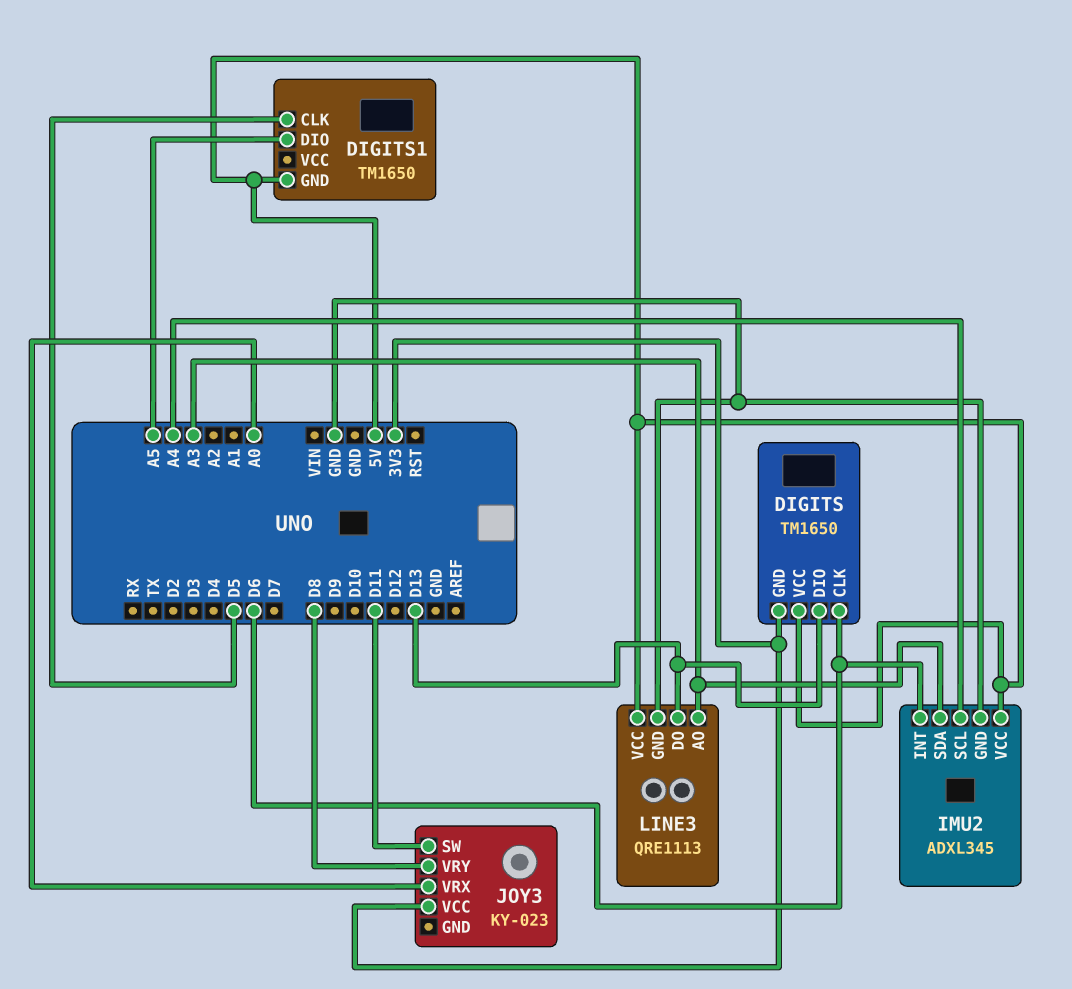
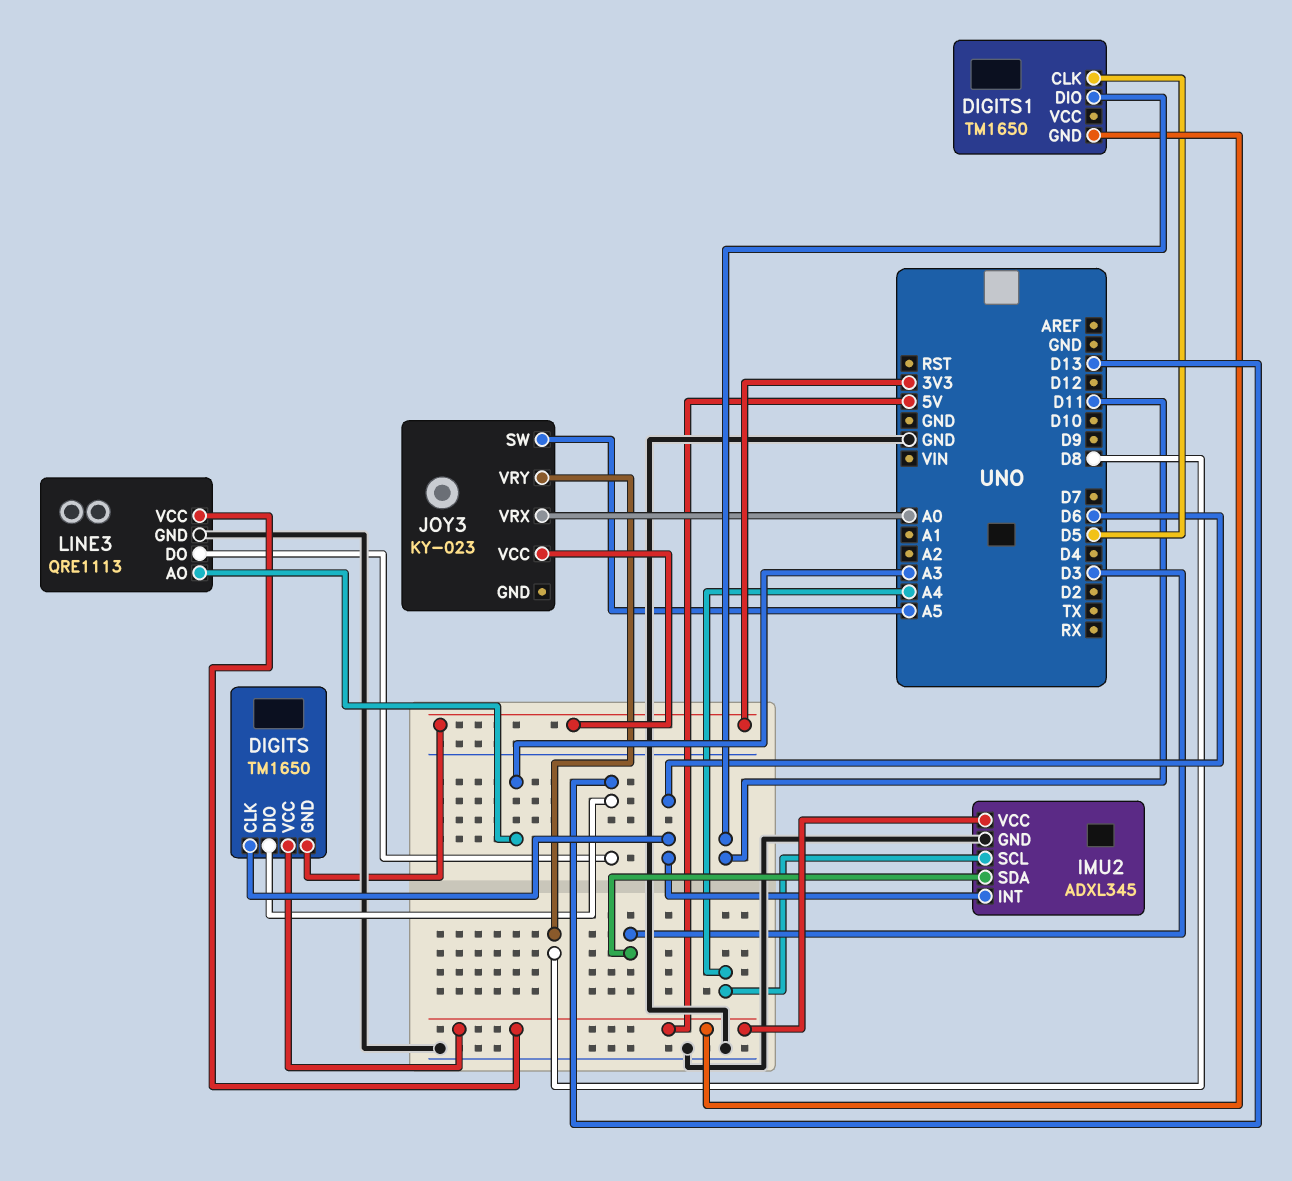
DIGITS1 pin DIO: A5 -> D11
IMU2 pin SDA: A3 -> D3
JOY3 pin SW: D11 -> A5

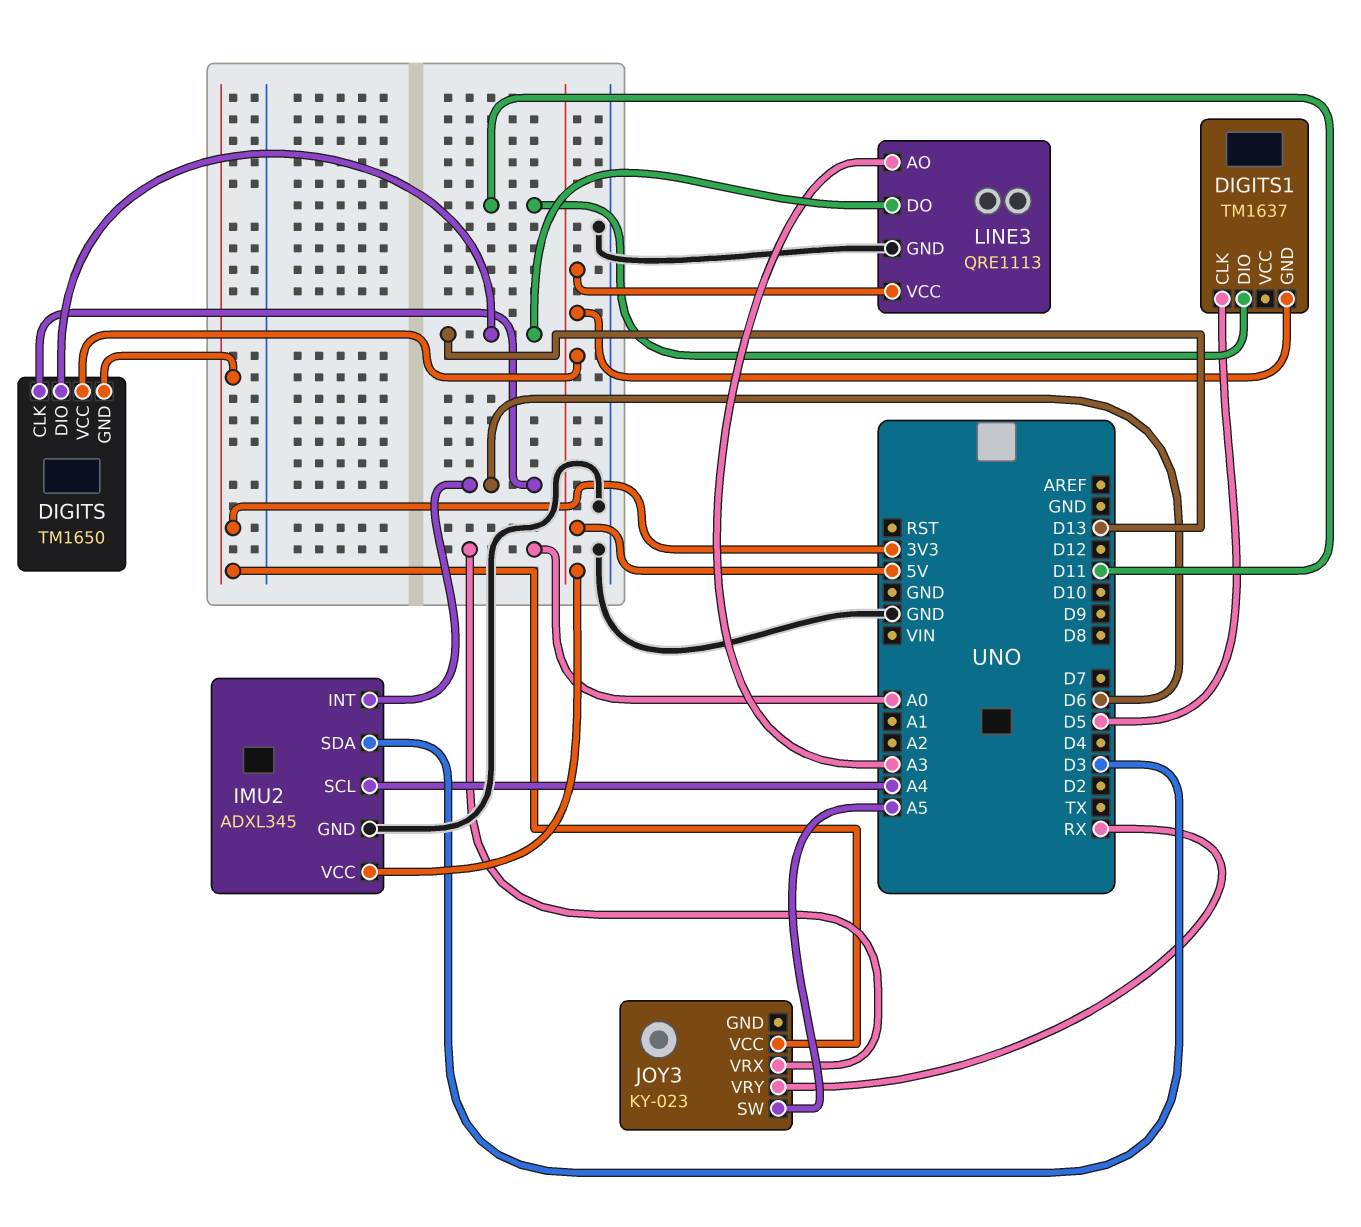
DIGITS1: TM1650 -> TM1637
JOY3 pin VRY: D8 -> RX

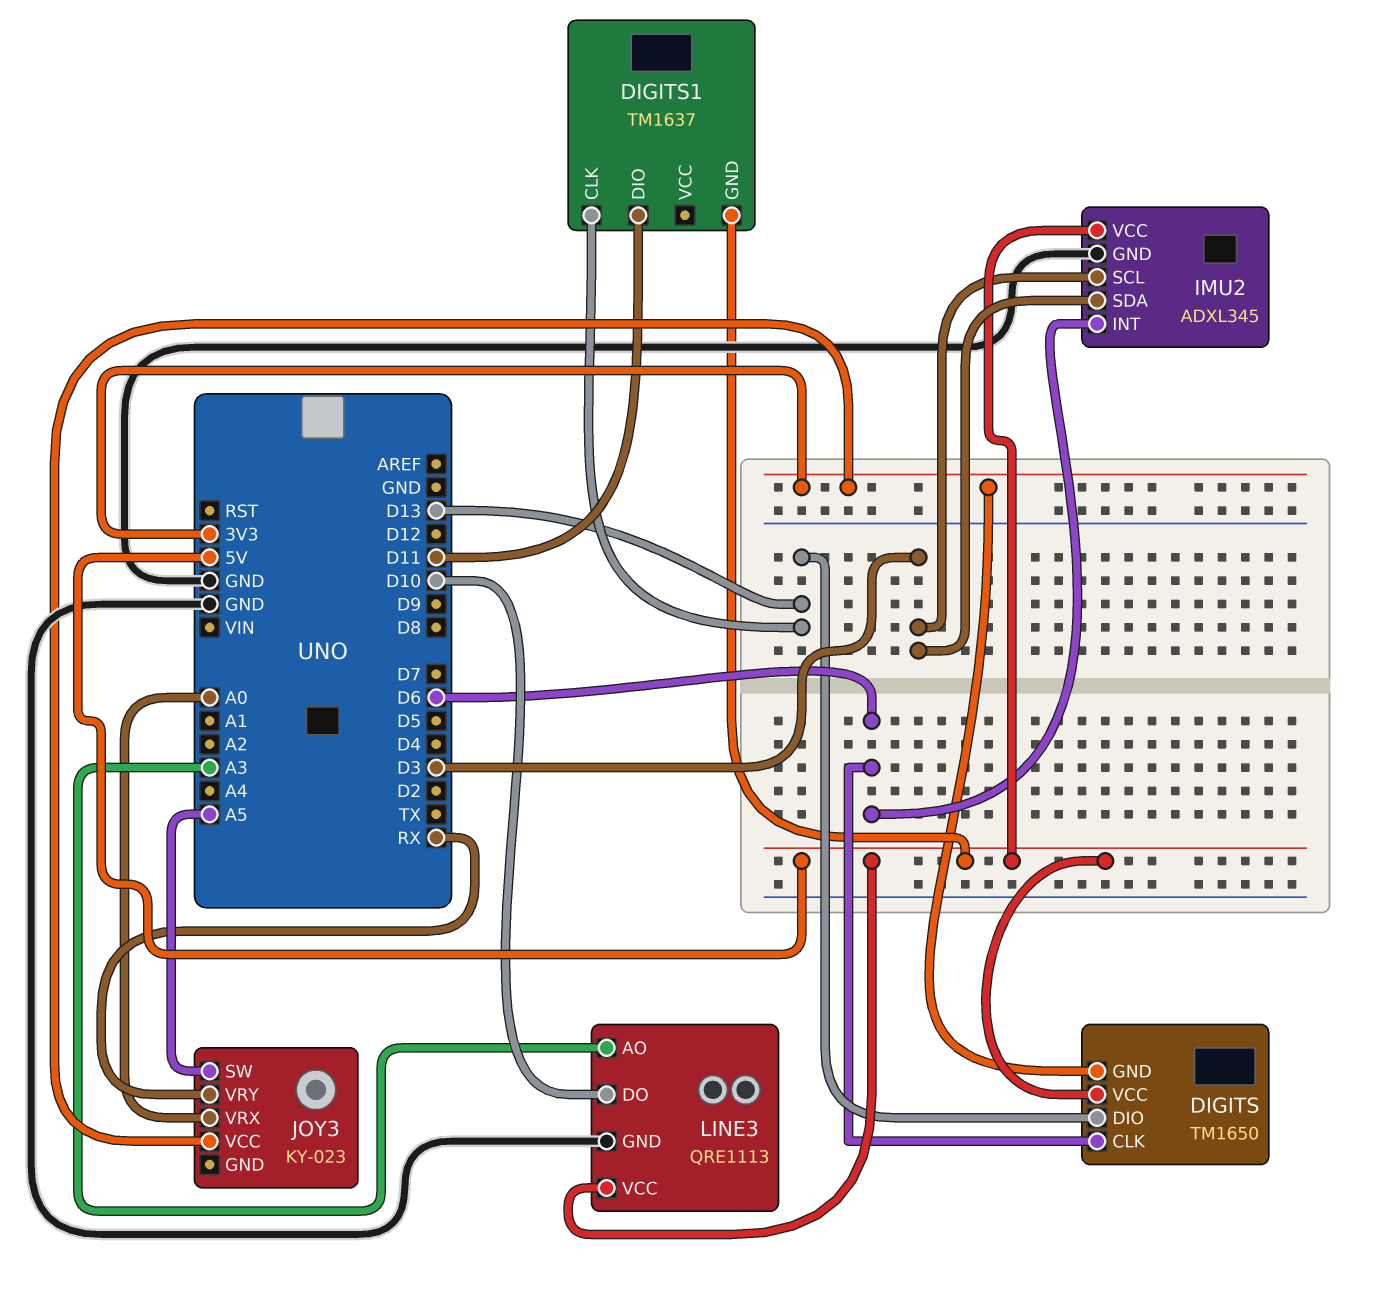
DIGITS1 pin CLK: D5 -> D13
IMU2 pin SCL: A4 -> D3
LINE3 pin DO: D13 -> D10

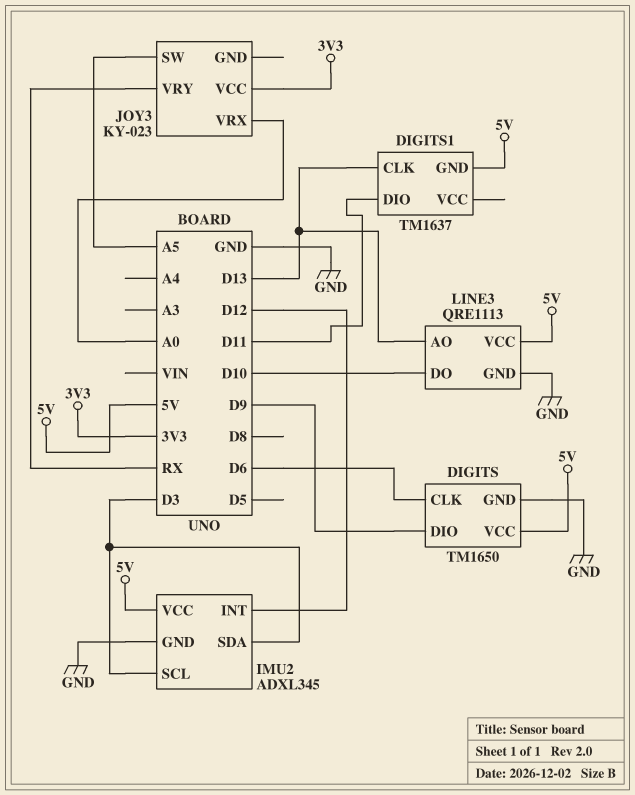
DIGITS pin DIO: D13 -> D9
DIGITS pin GND: 3V3 -> GND
IMU2 pin INT: D6 -> D12
LINE3 pin AO: A3 -> D13

